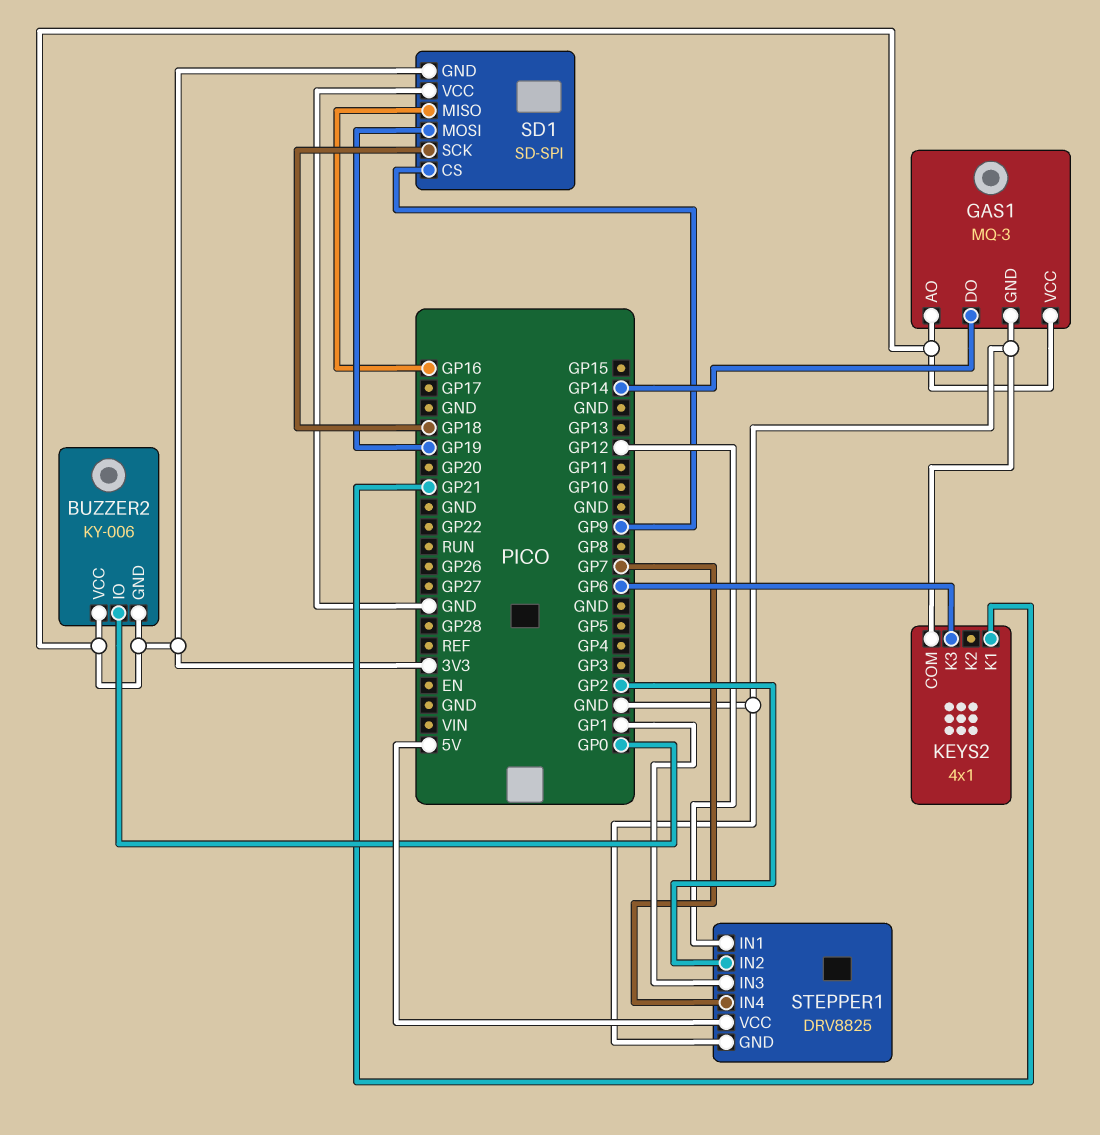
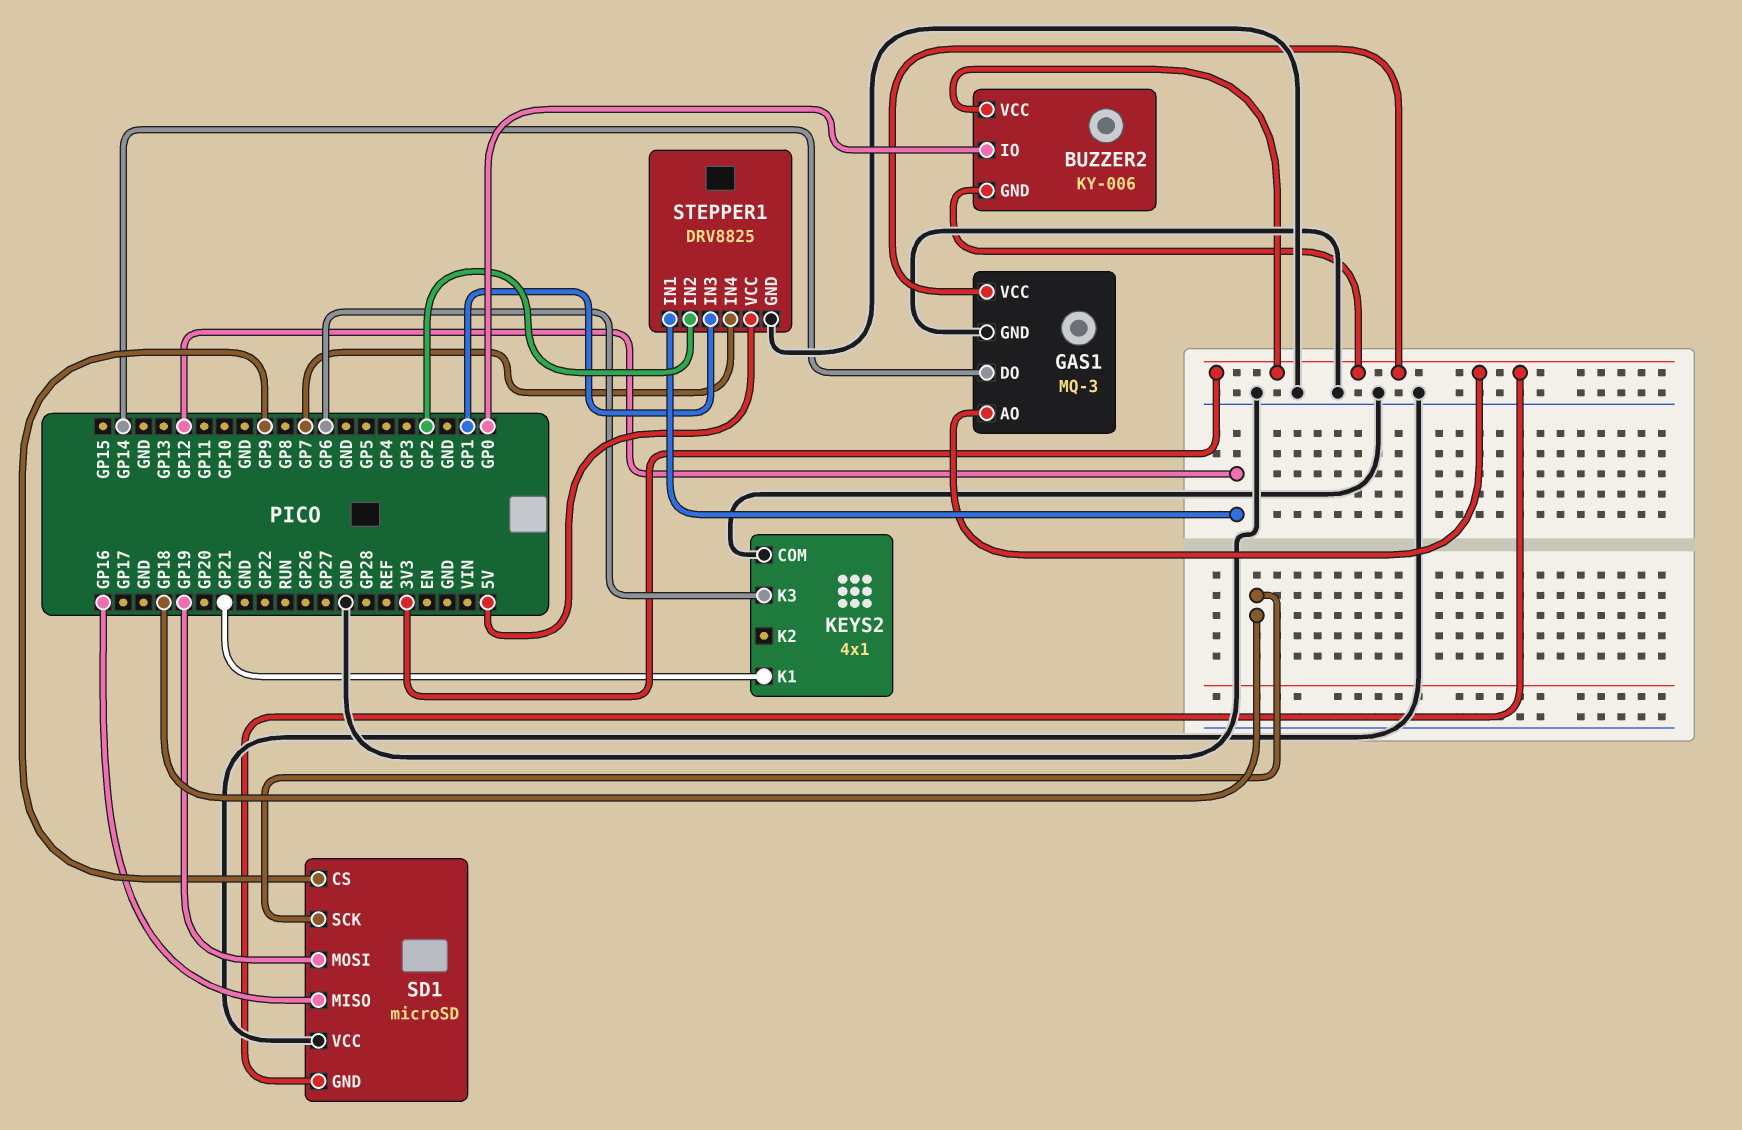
SD1: SD-SPI -> microSD

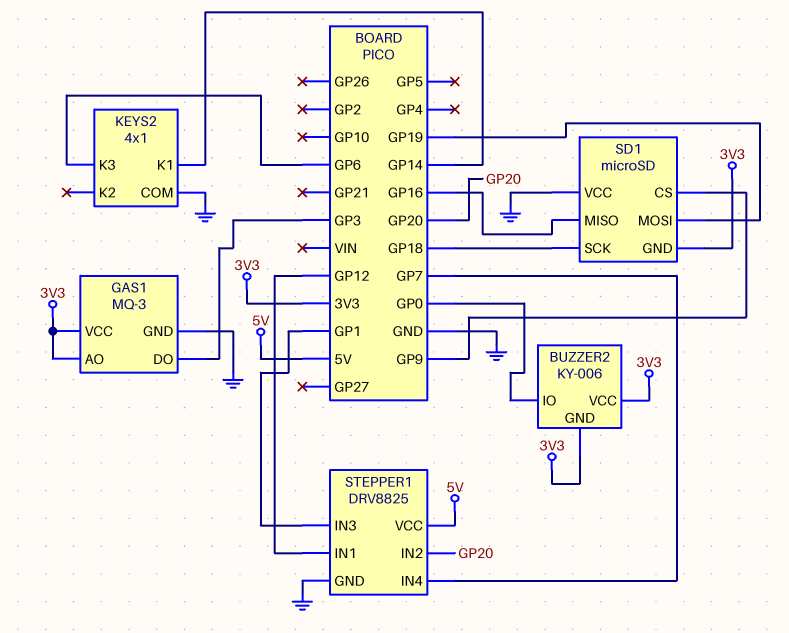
GAS1 pin DO: GP14 -> GP3
KEYS2 pin K1: GP21 -> GP14
STEPPER1 pin IN2: GP2 -> GP20

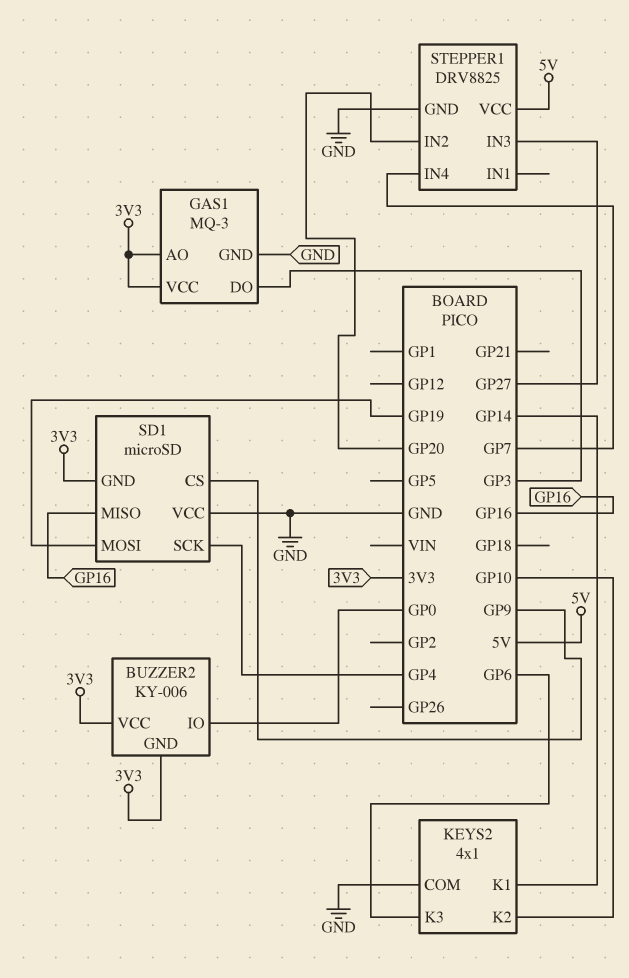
KEYS2 pin K2: none -> GP10
SD1 pin SCK: GP18 -> GP4
STEPPER1 pin IN1: GP12 -> none
STEPPER1 pin IN3: GP1 -> GP27

